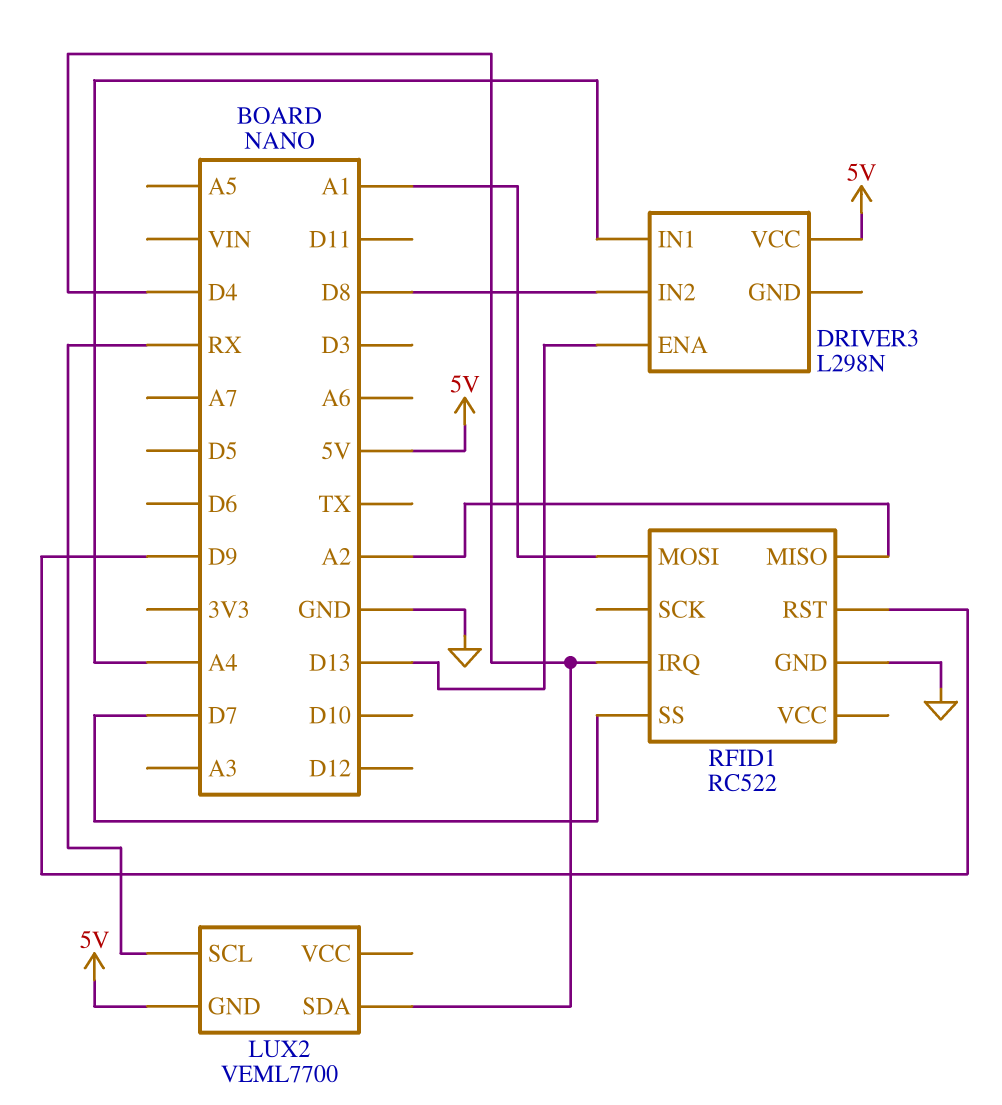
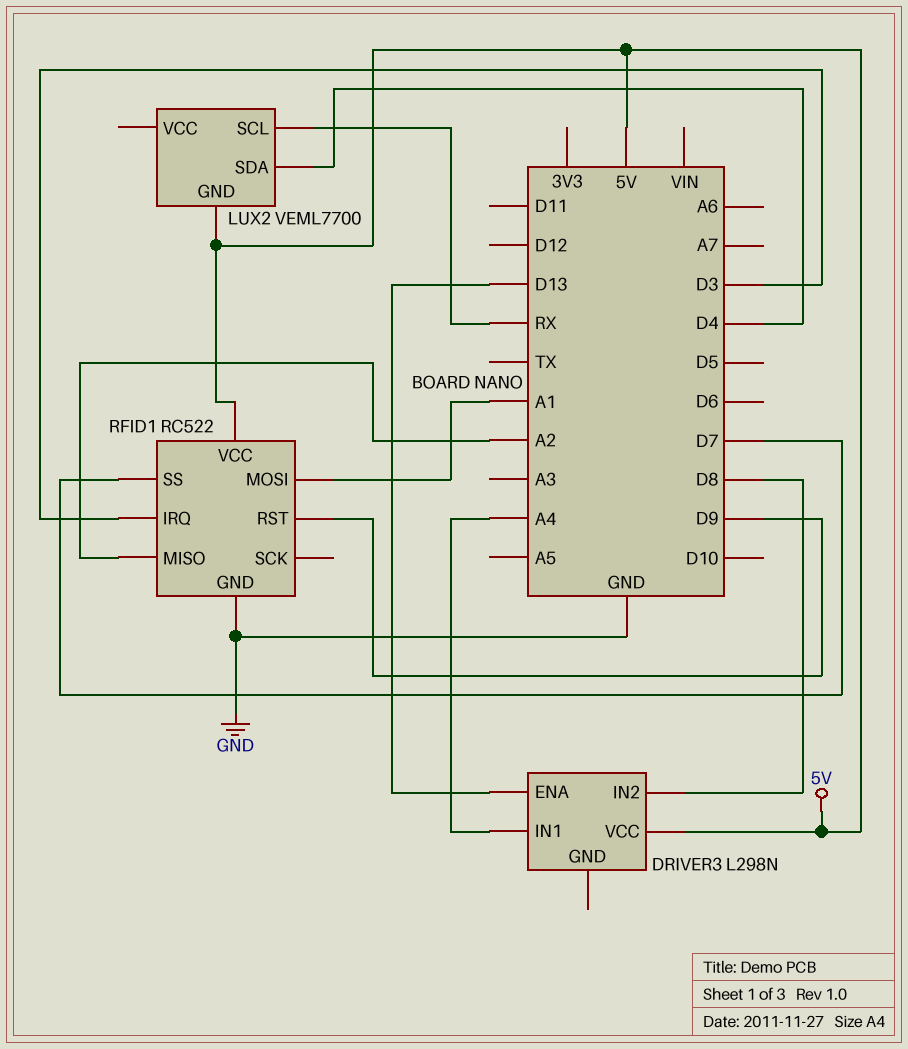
RFID1 pin IRQ: D4 -> D3
RFID1 pin VCC: none -> 5V

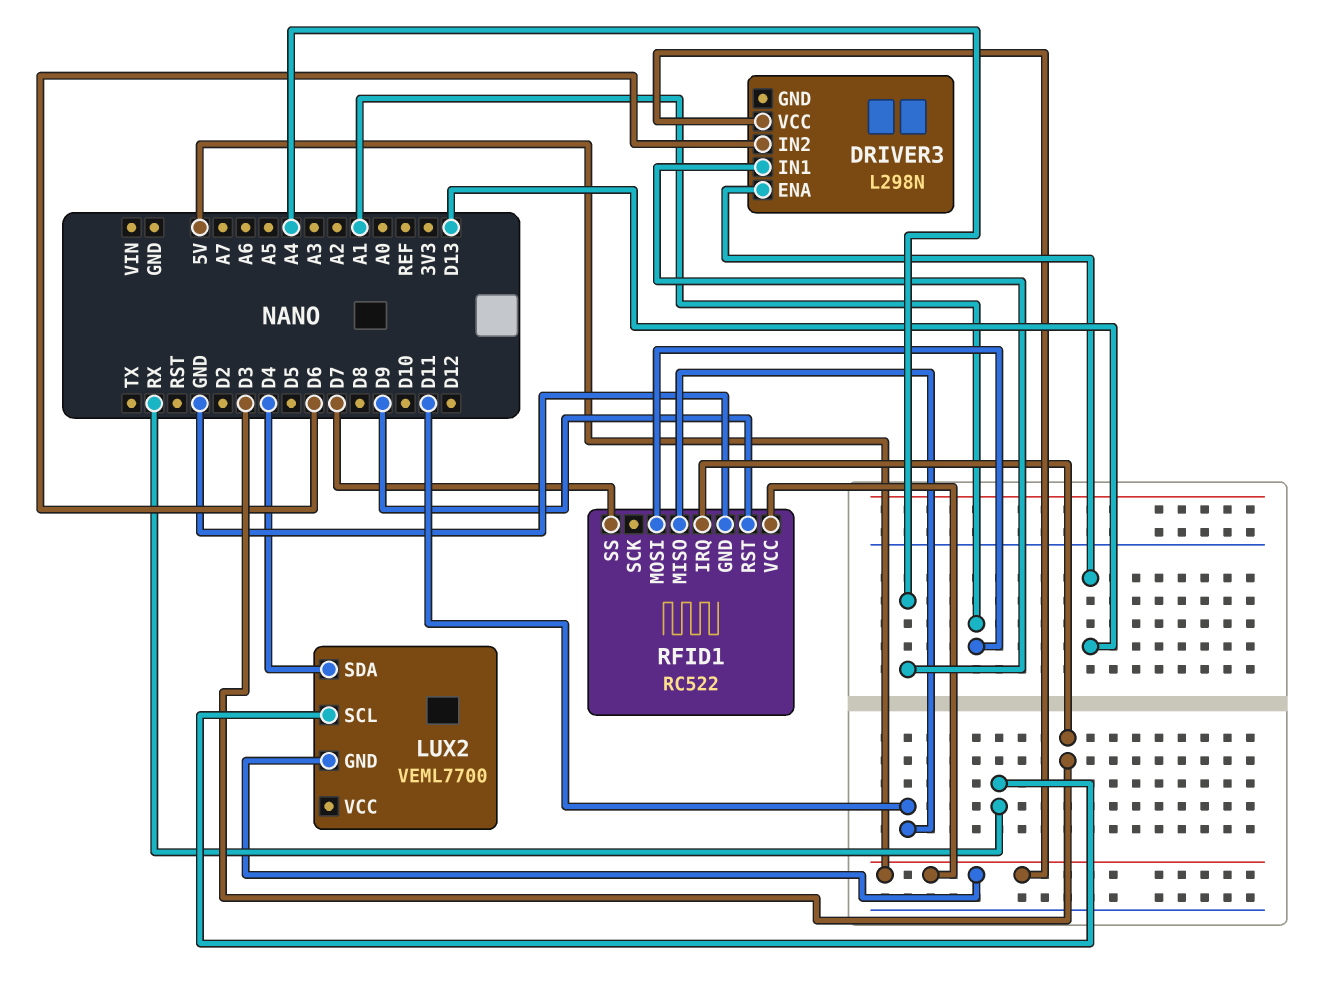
DRIVER3 pin IN2: D8 -> D6
RFID1 pin MISO: A2 -> D11

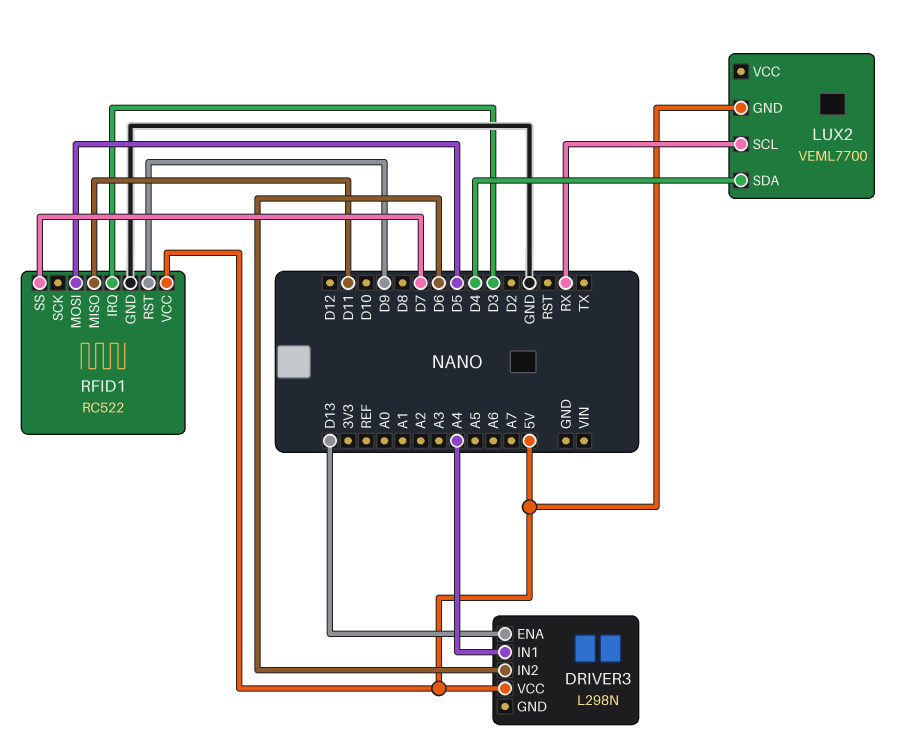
RFID1 pin MOSI: A1 -> D5

